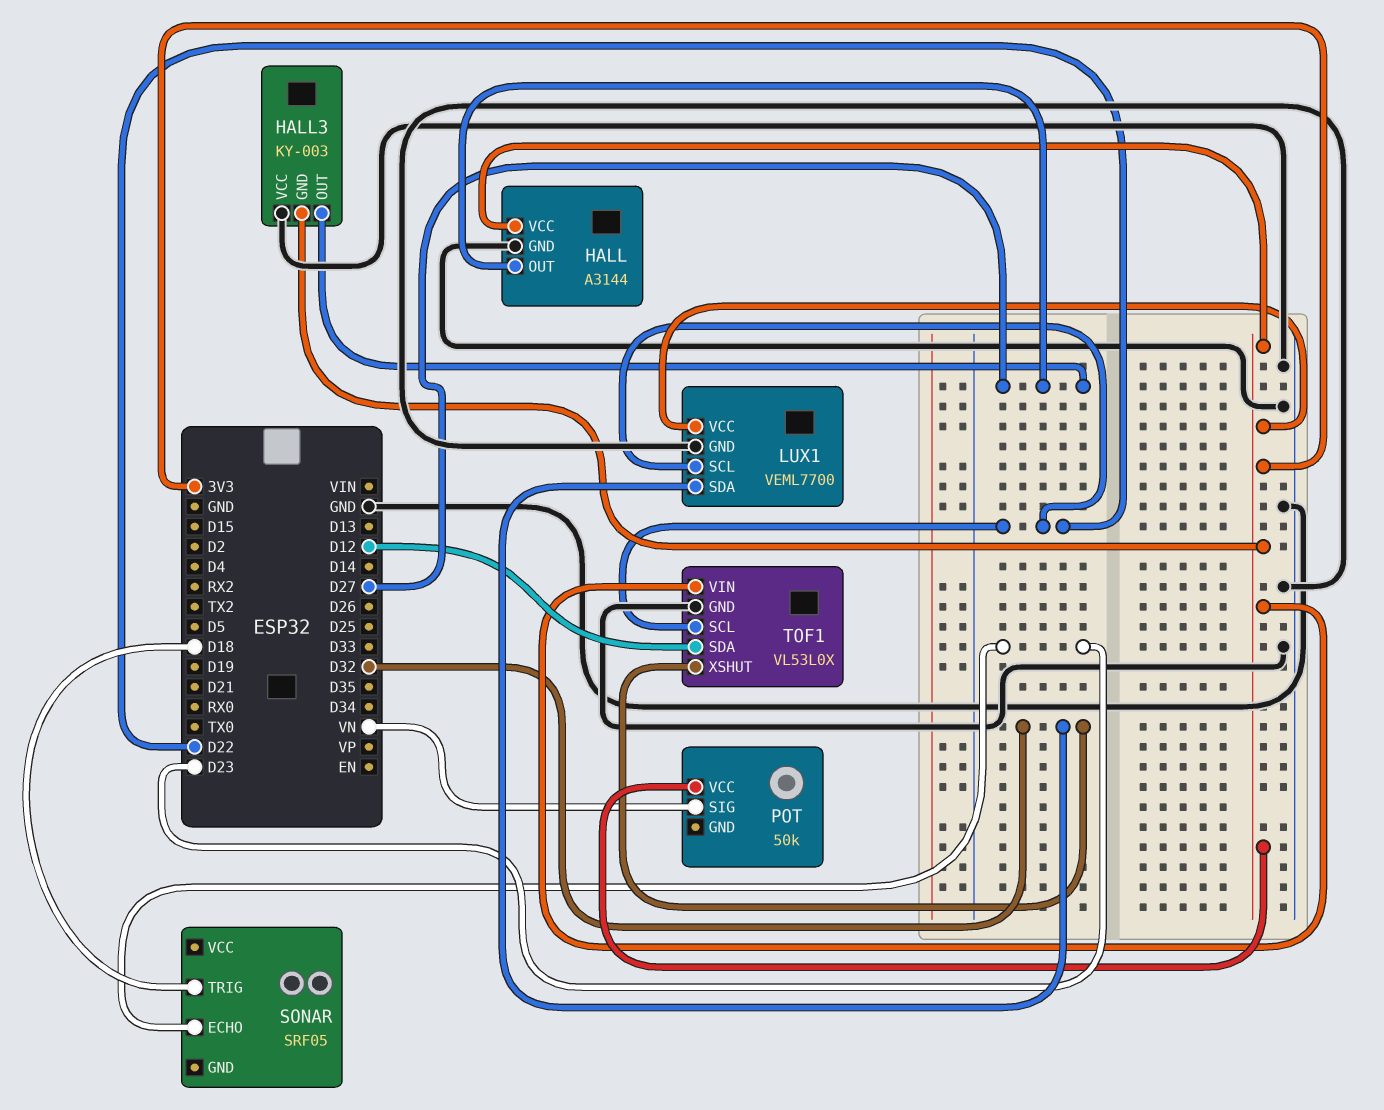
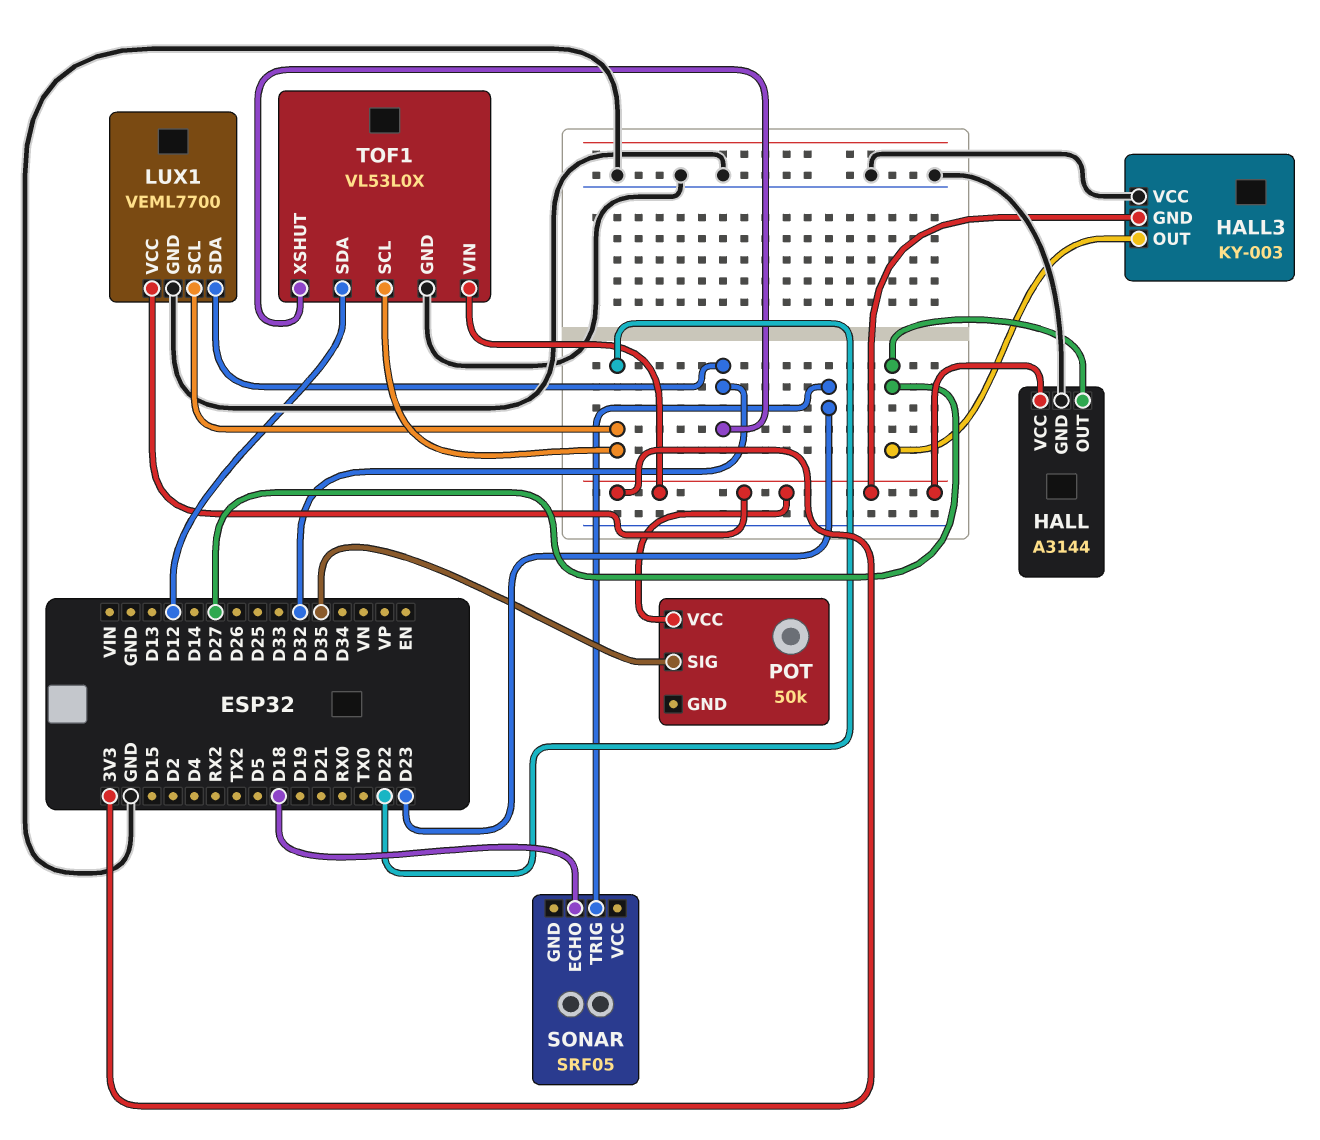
POT pin SIG: VN -> D35
SONAR pin ECHO: D23 -> D18
SONAR pin TRIG: D18 -> D23

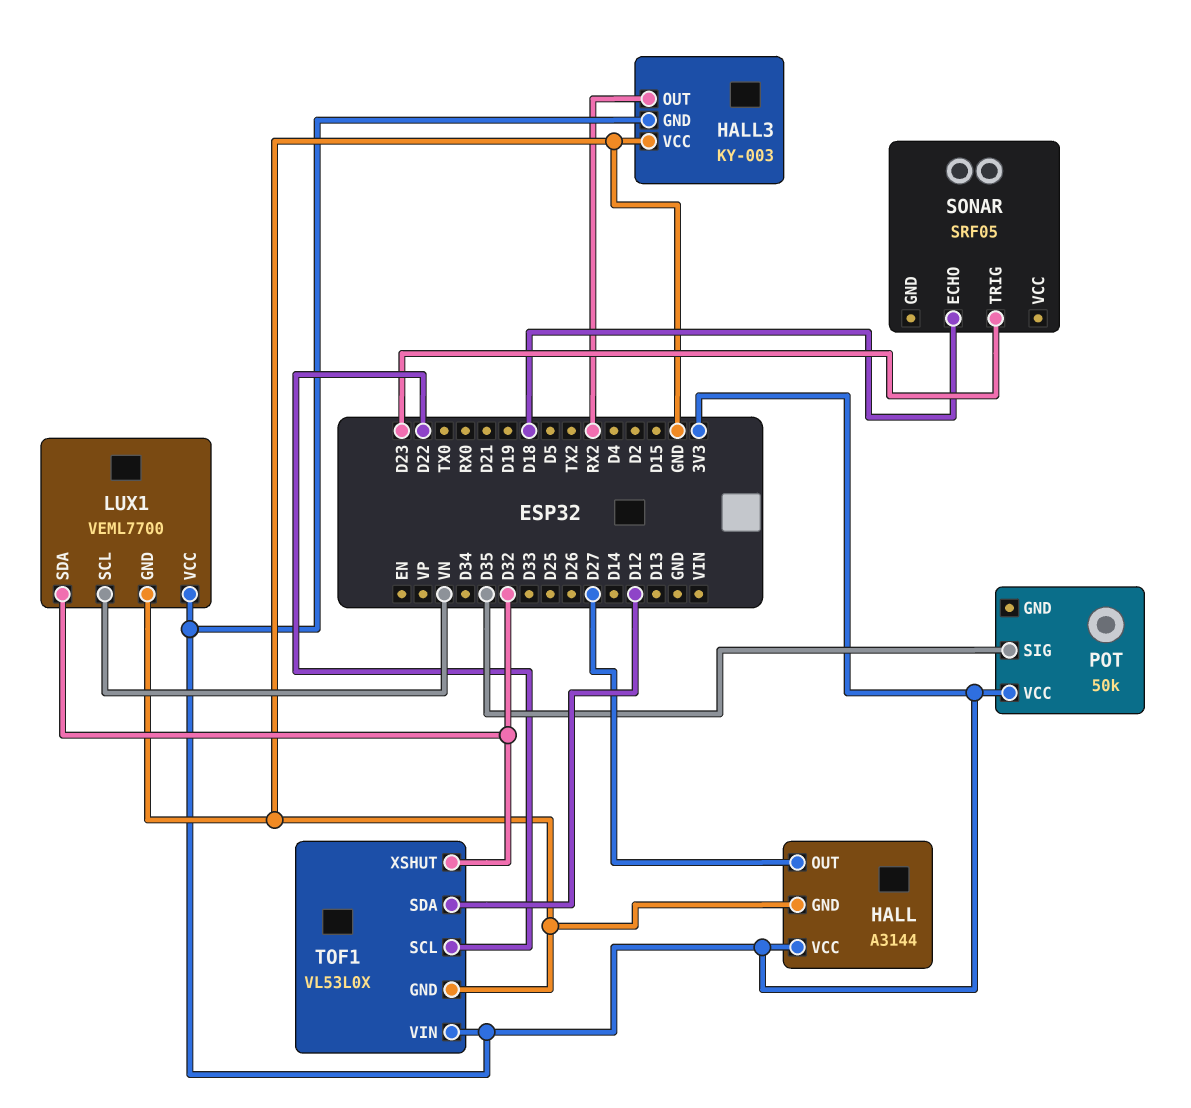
HALL3 pin OUT: D27 -> RX2
LUX1 pin SCL: D22 -> VN

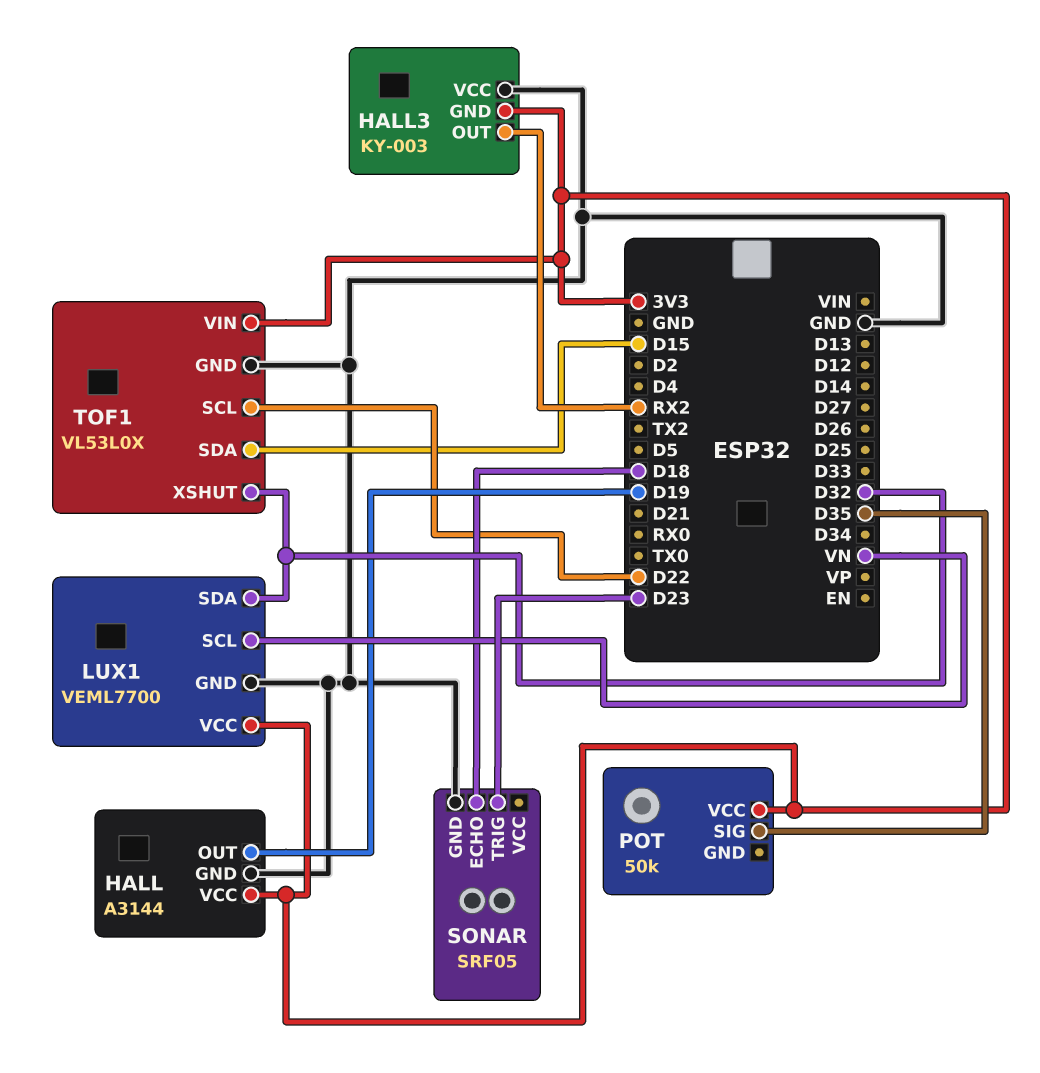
HALL pin OUT: D27 -> D19
SONAR pin GND: none -> GND
TOF1 pin SDA: D12 -> D15

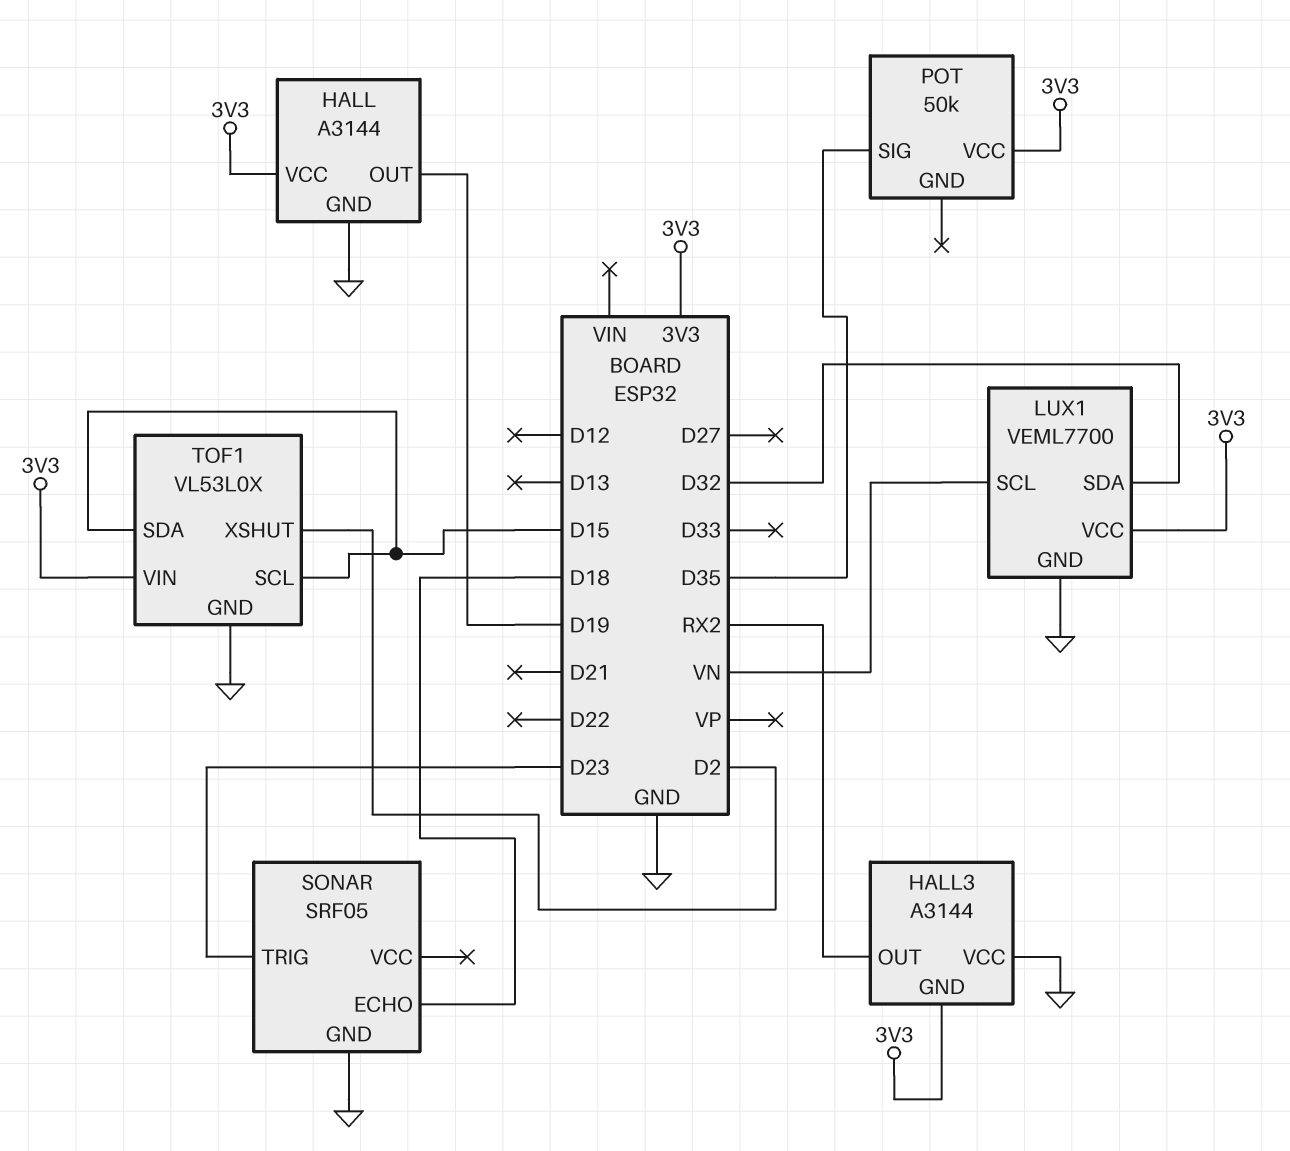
HALL3: KY-003 -> A3144
TOF1 pin SCL: D22 -> D15
TOF1 pin XSHUT: D32 -> D2

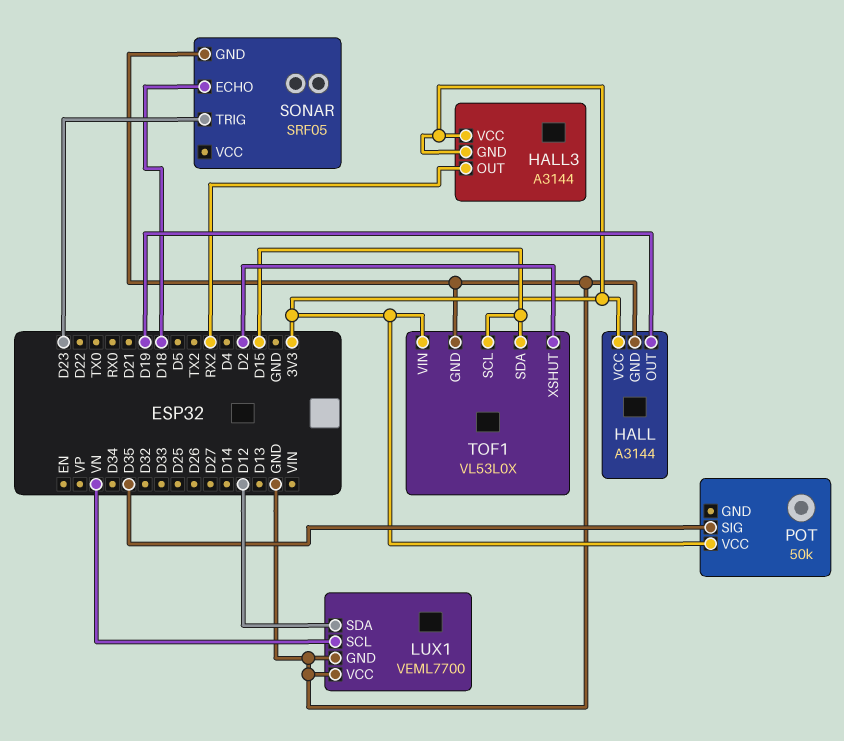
HALL3 pin VCC: GND -> 3V3
LUX1 pin SDA: D32 -> D12
LUX1 pin VCC: 3V3 -> GND

